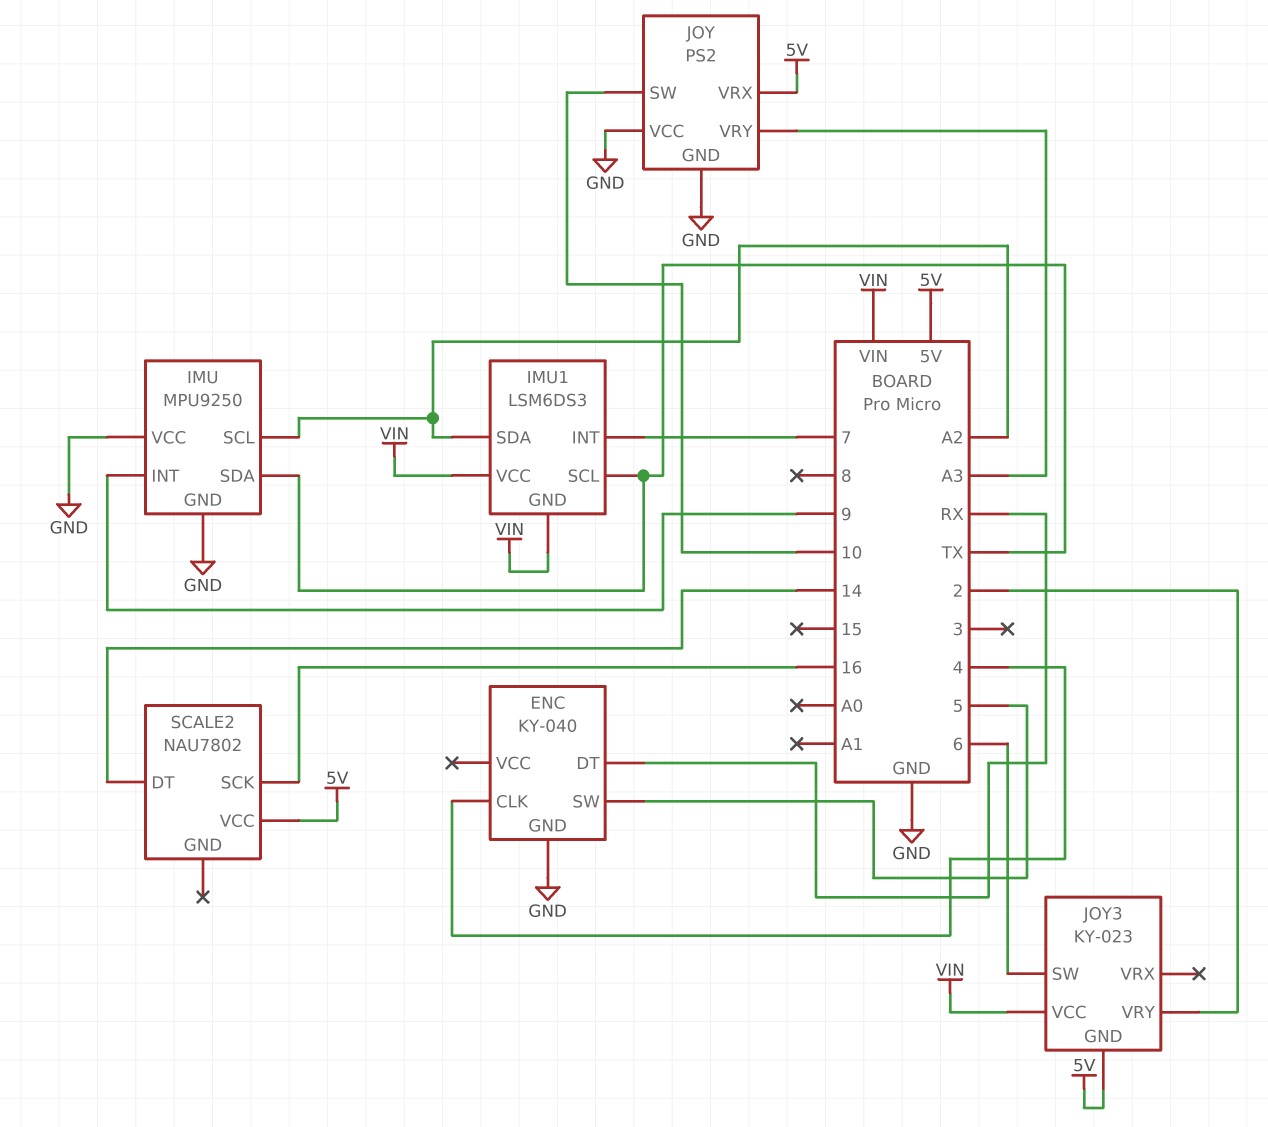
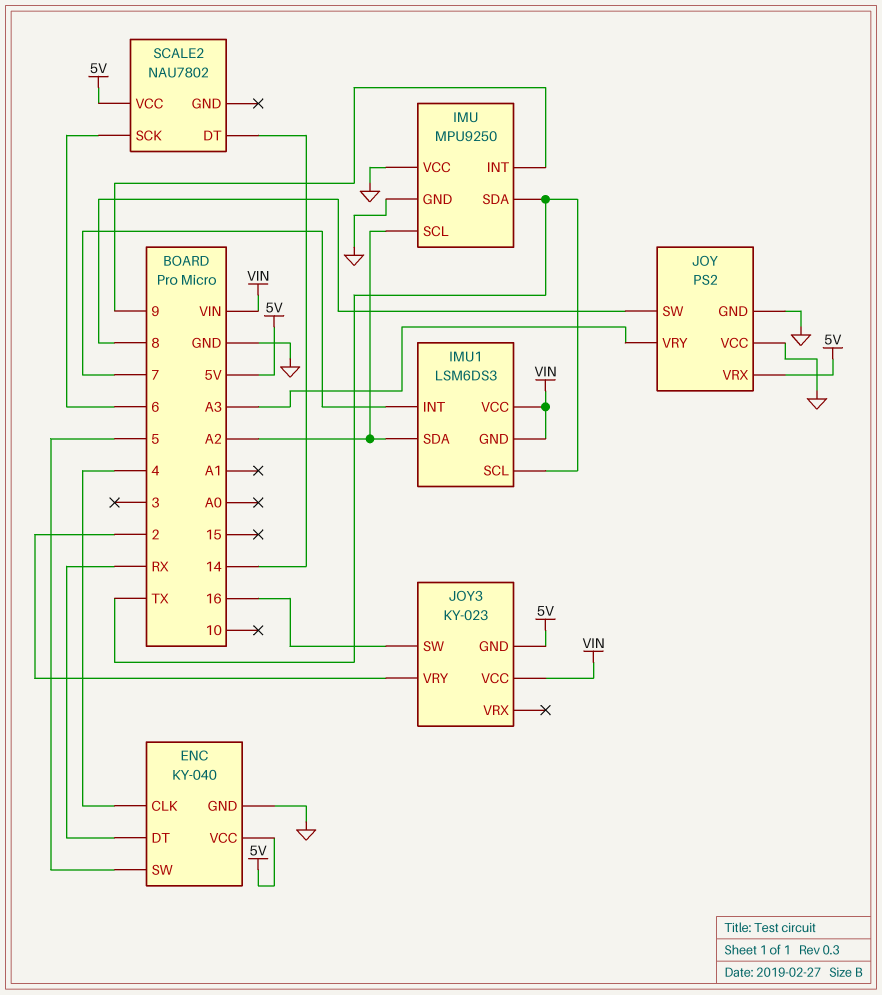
ENC pin VCC: none -> 5V
JOY pin SW: 10 -> 8
JOY3 pin SW: 6 -> 16
SCALE2 pin SCK: 16 -> 6

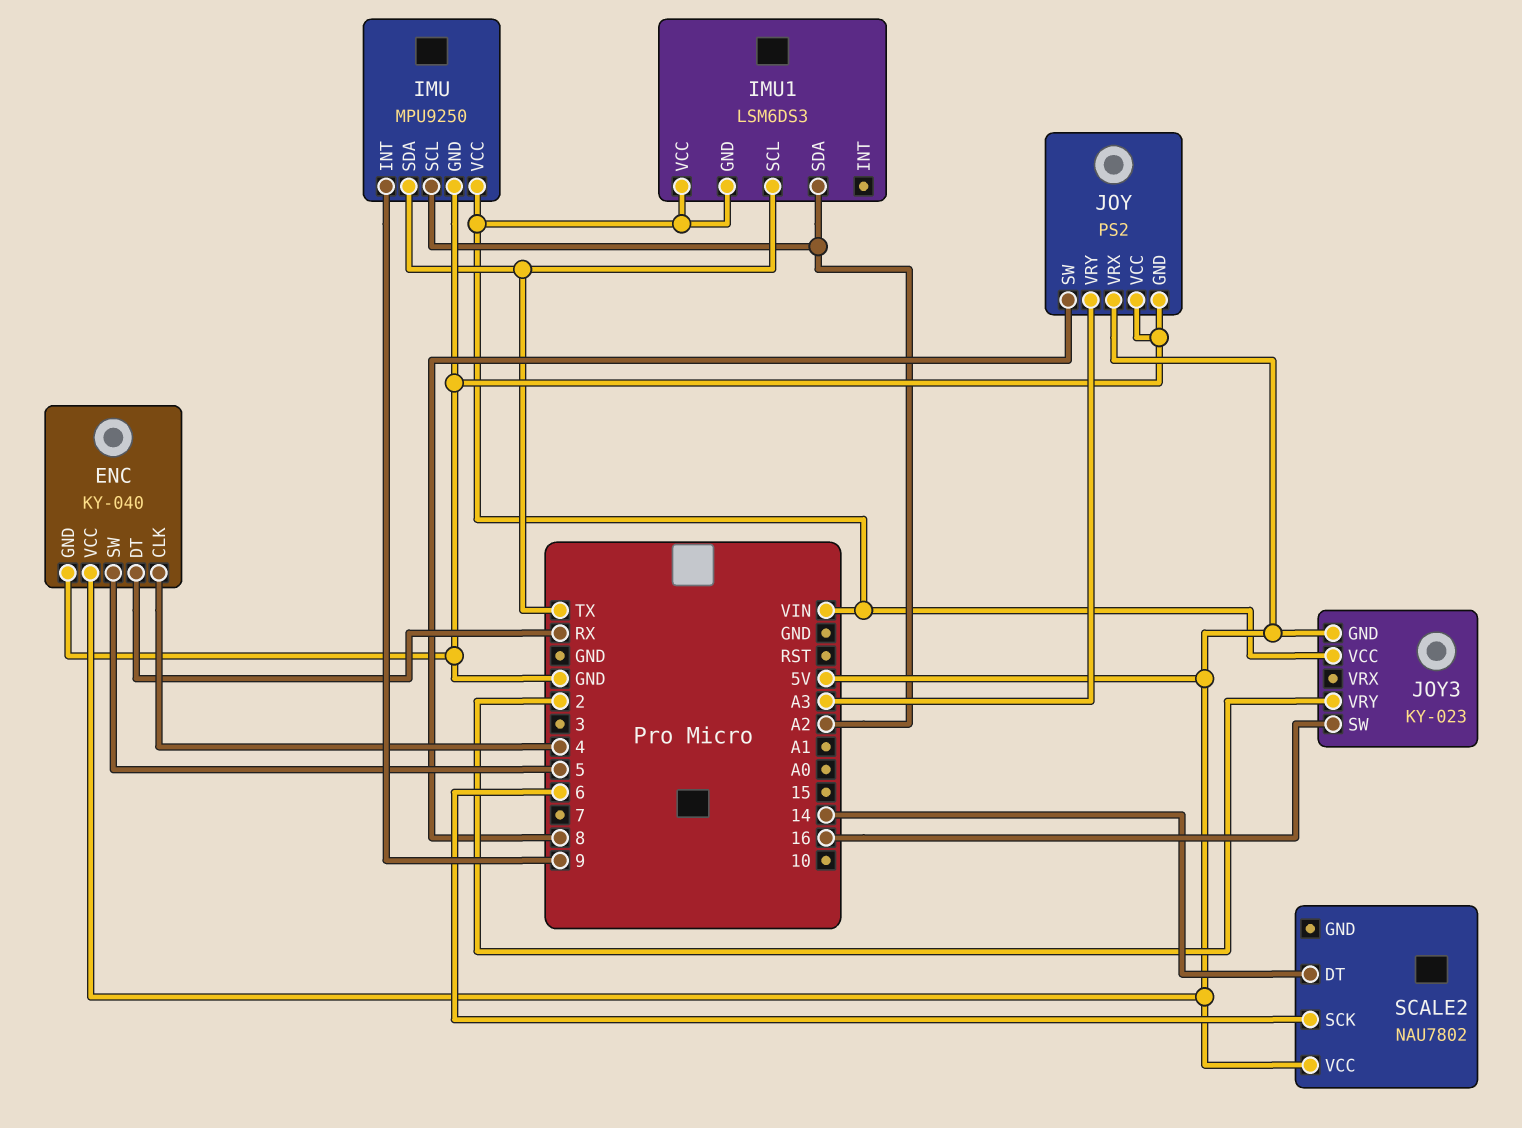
IMU pin VCC: GND -> VIN
IMU1 pin INT: 7 -> none

